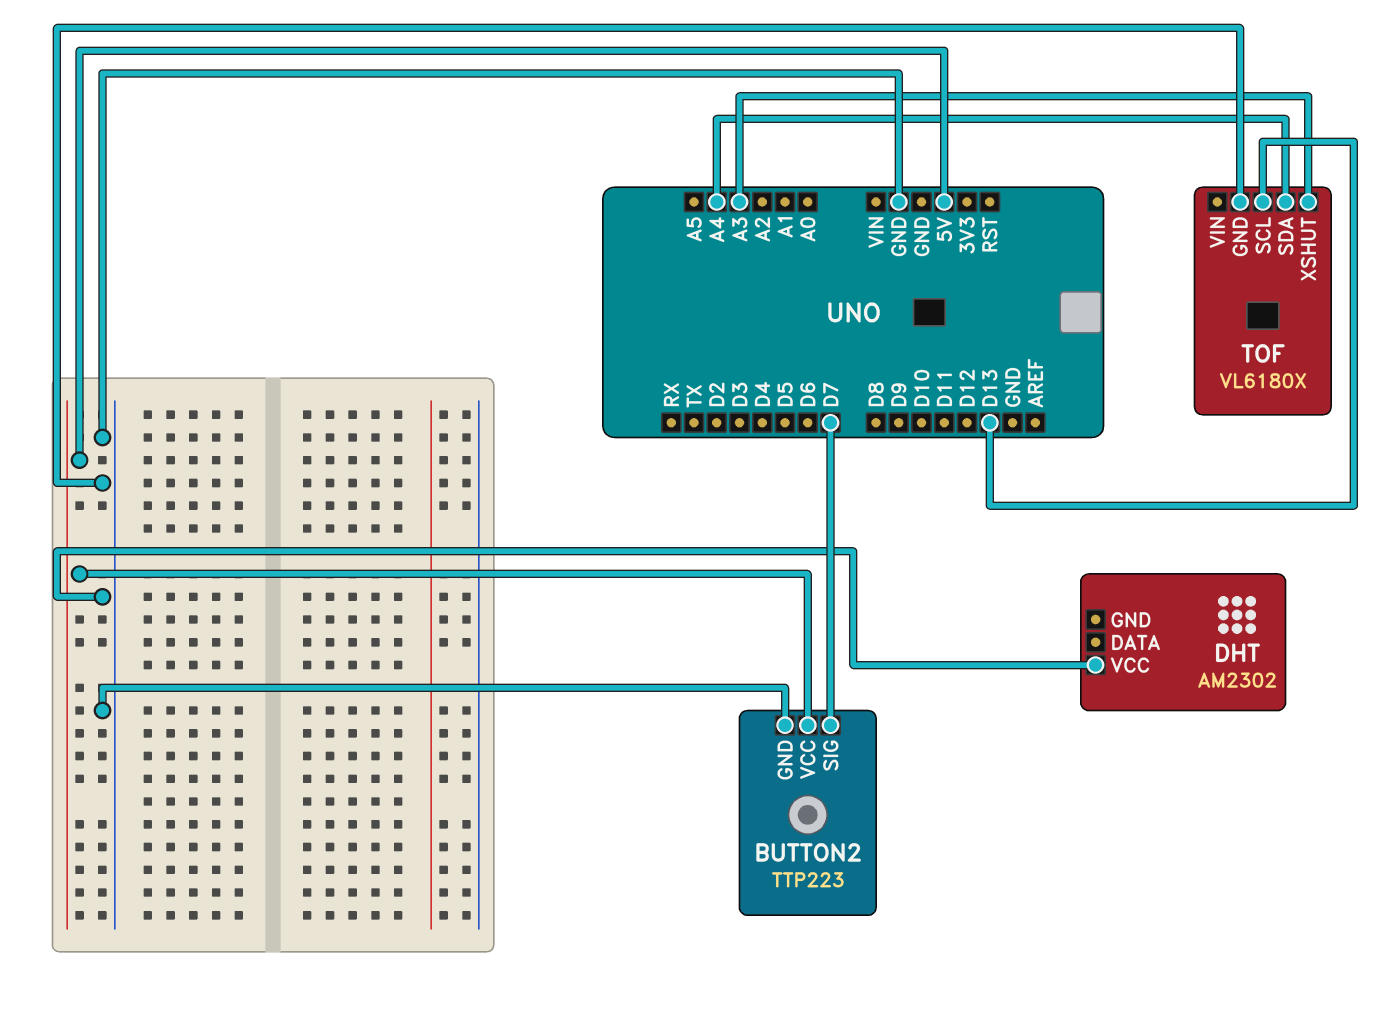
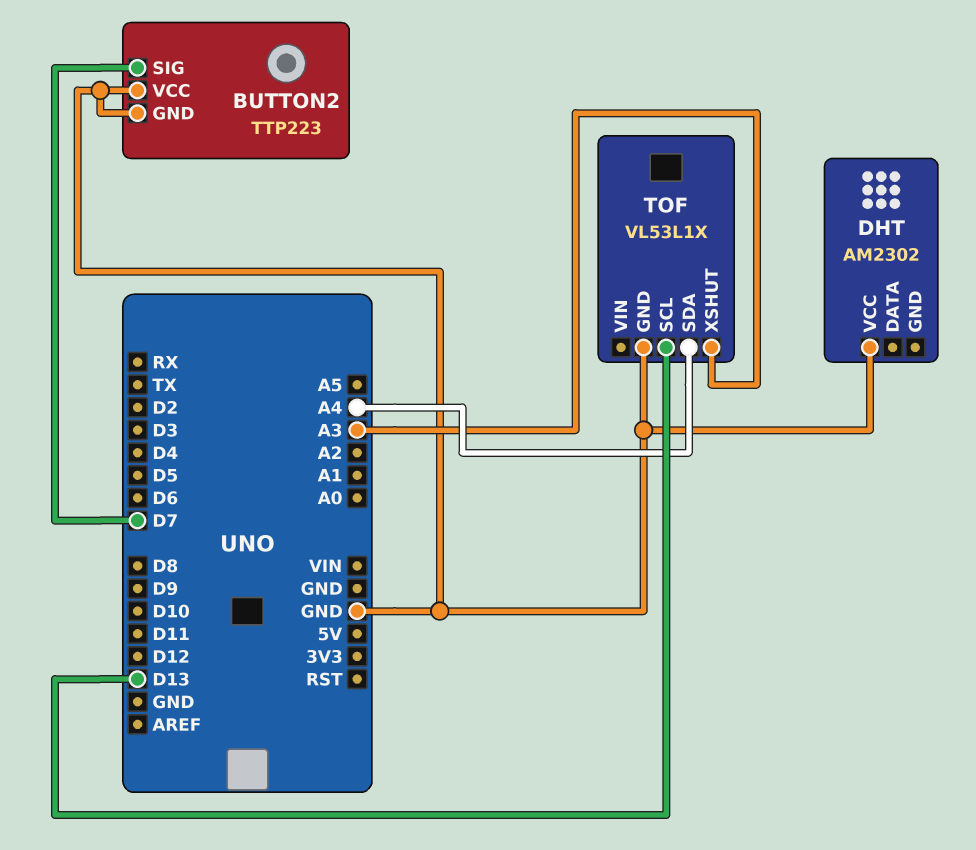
BUTTON2 pin VCC: 5V -> GND
TOF: VL6180X -> VL53L1X

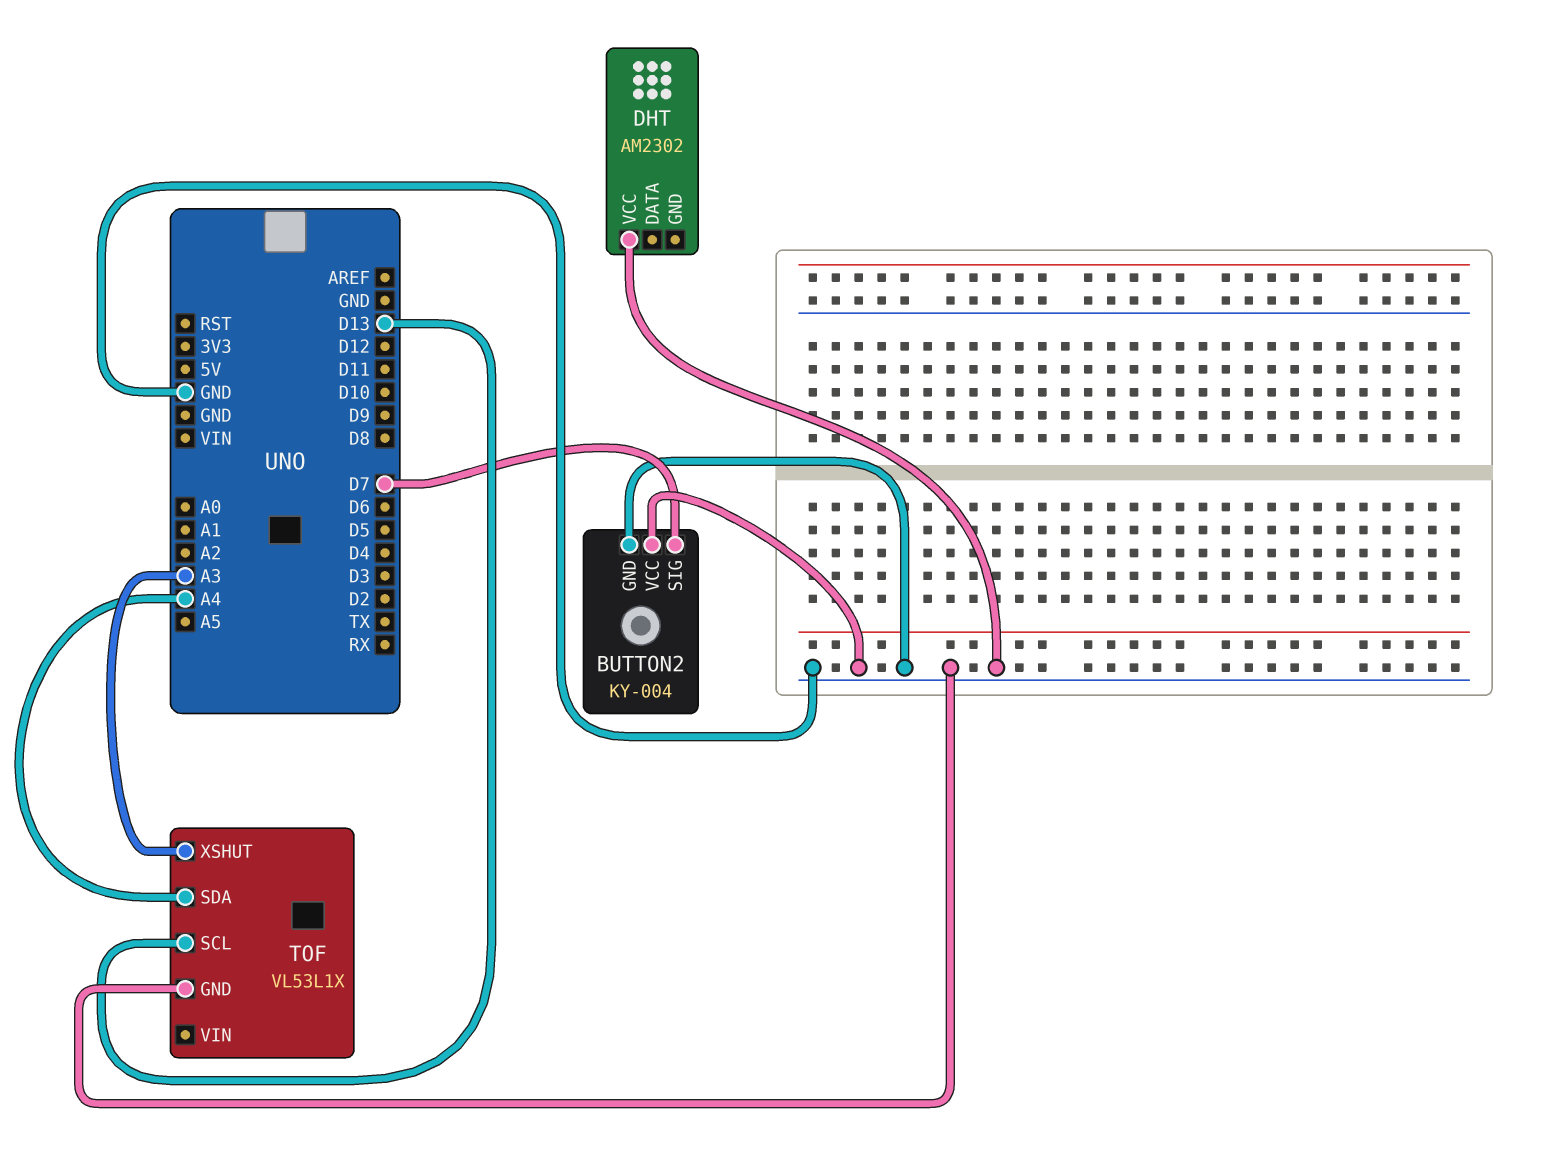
BUTTON2: TTP223 -> KY-004

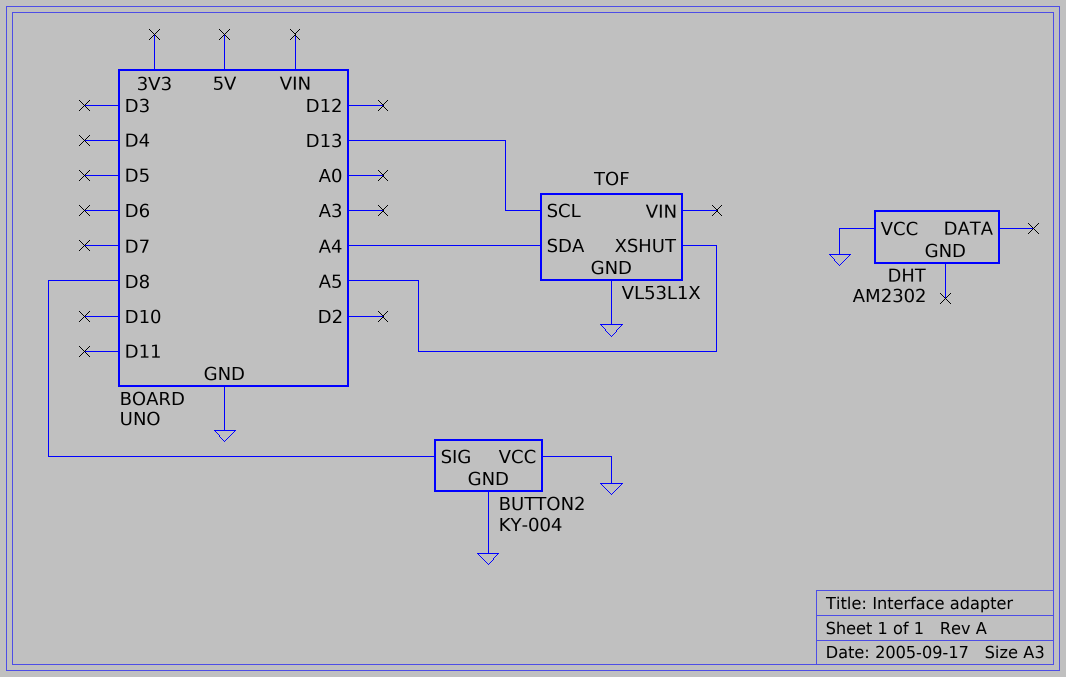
BUTTON2 pin SIG: D7 -> D8
TOF pin XSHUT: A3 -> A5

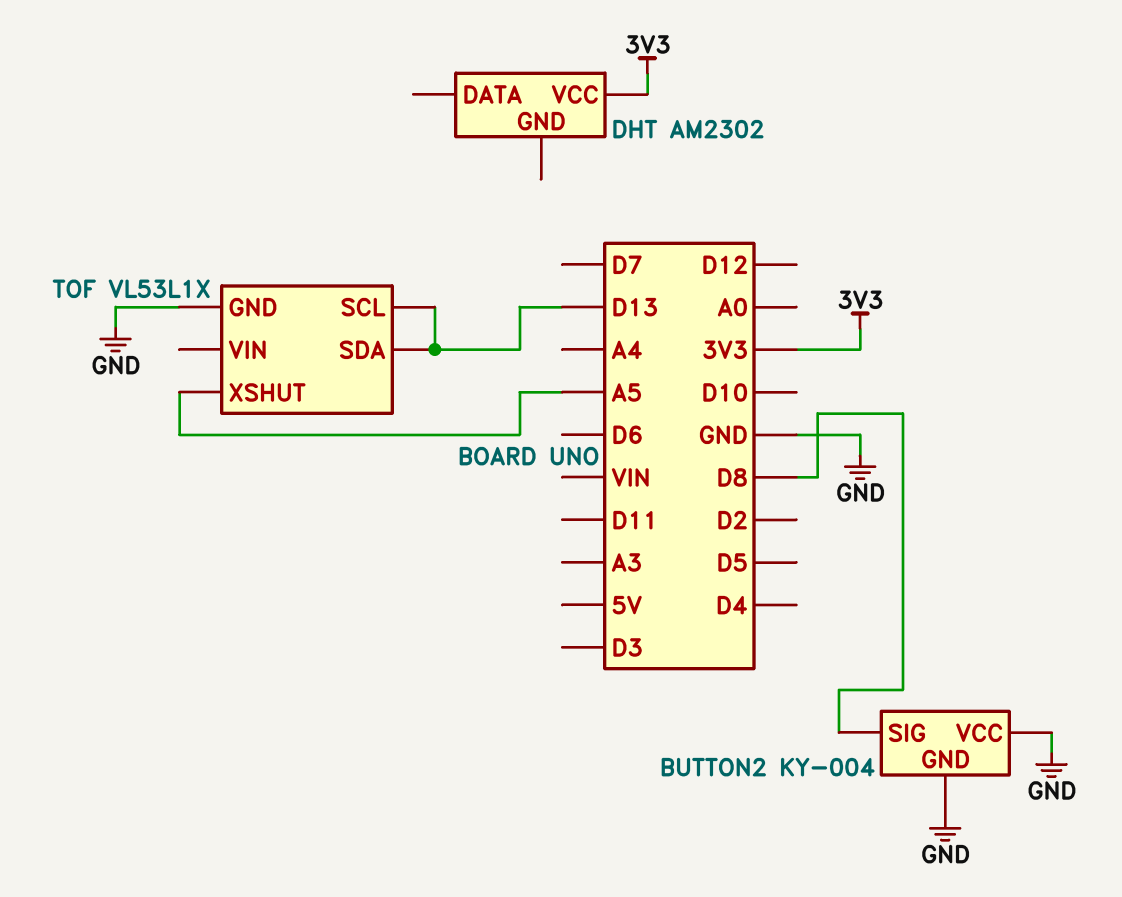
DHT pin VCC: GND -> 3V3
TOF pin SDA: A4 -> D13

